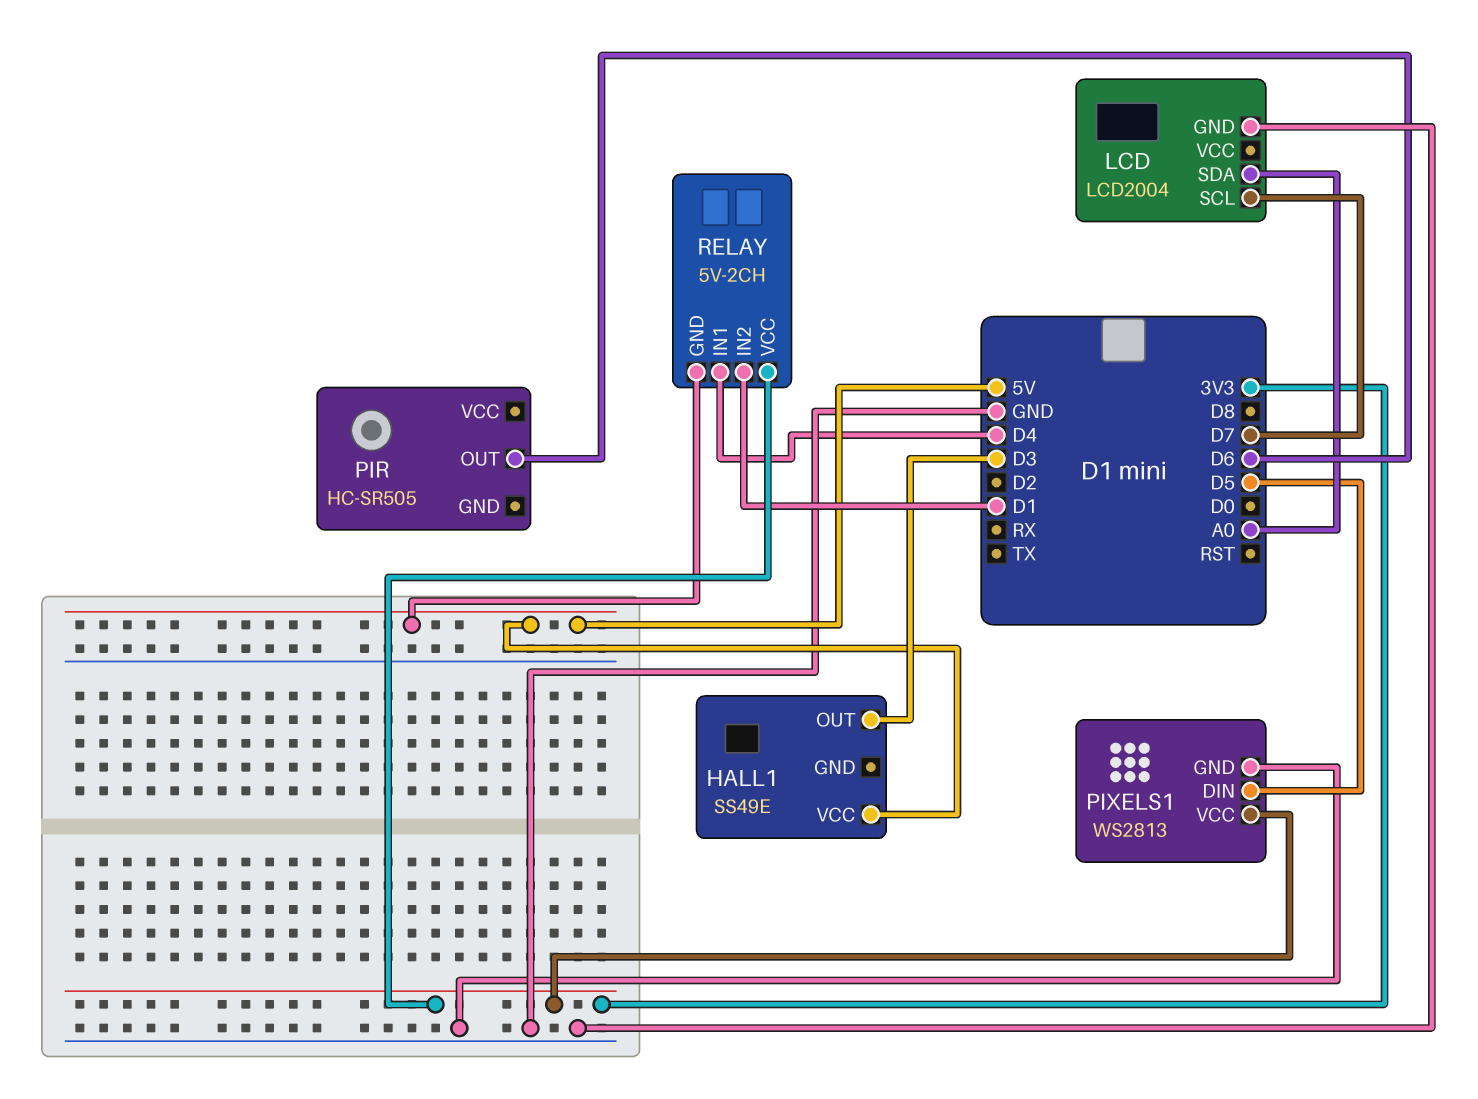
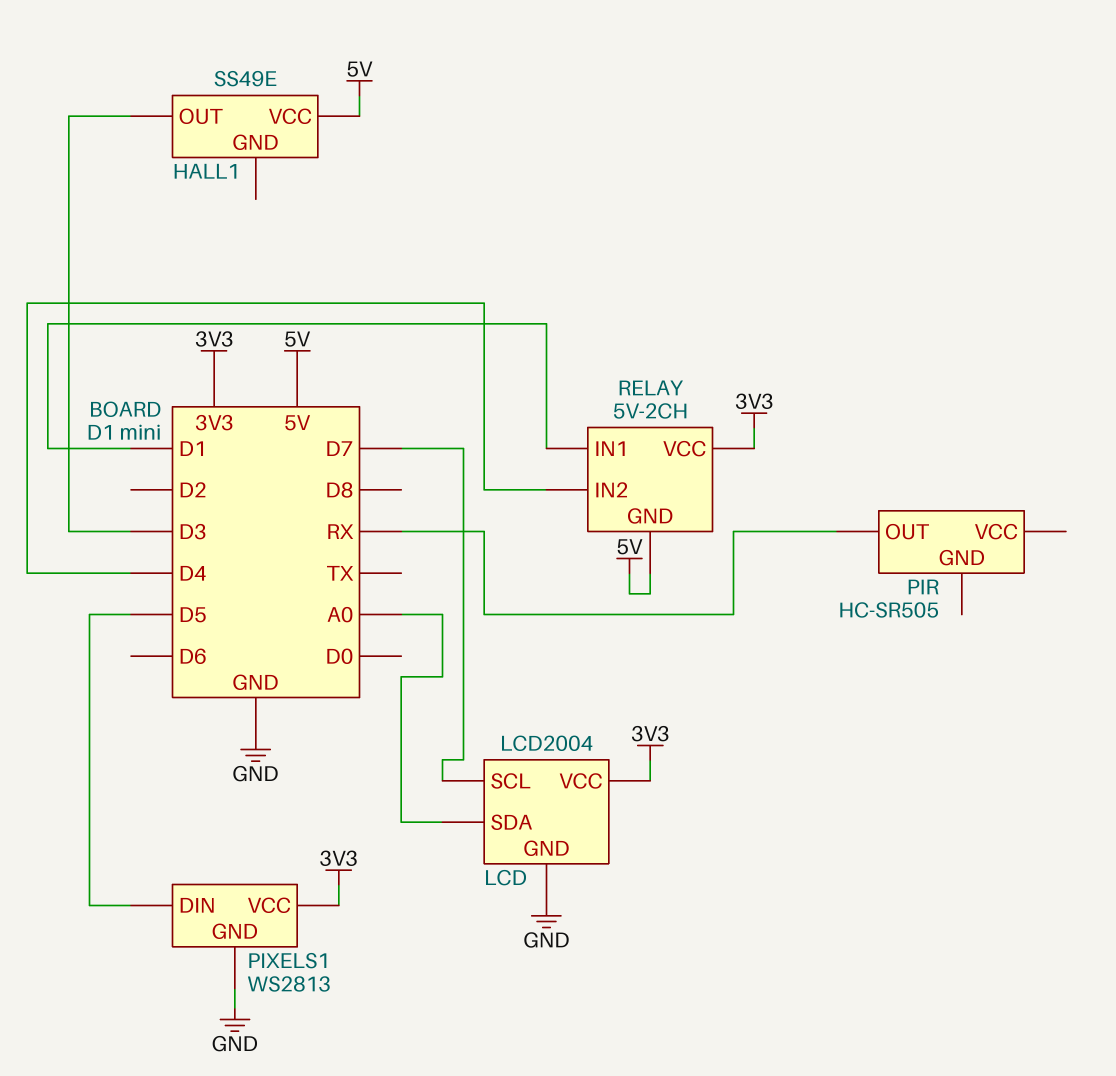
LCD pin VCC: none -> 3V3
PIR pin OUT: D6 -> RX
RELAY pin IN1: D4 -> D1
RELAY pin IN2: D1 -> D4

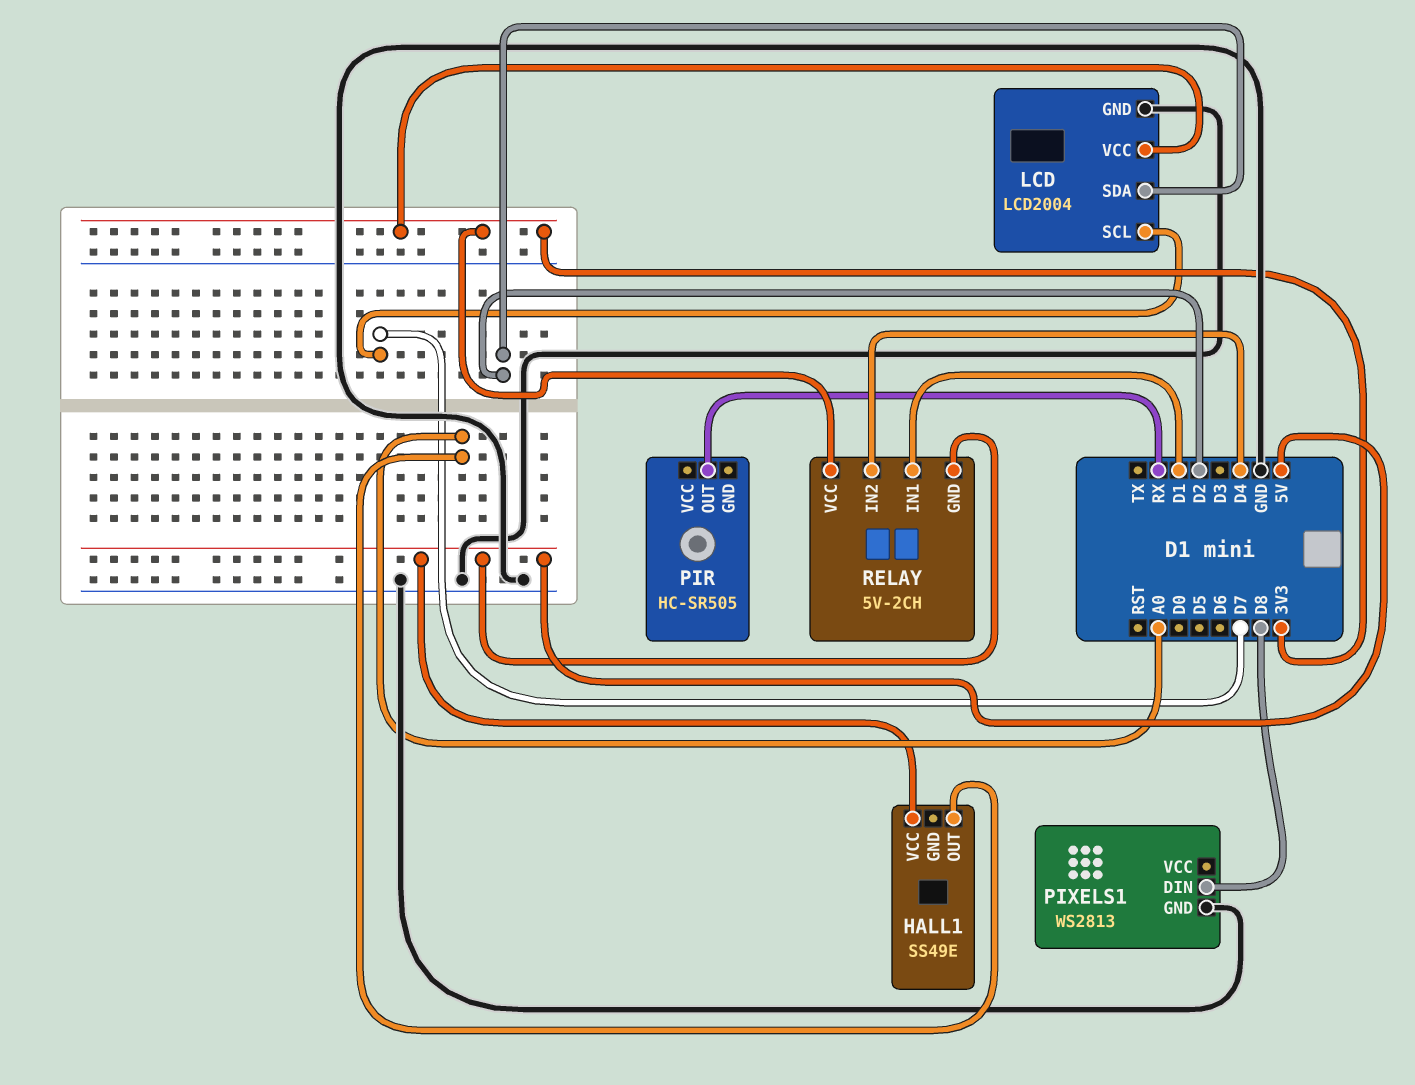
HALL1 pin OUT: D3 -> A0
LCD pin SDA: A0 -> D2
PIXELS1 pin DIN: D5 -> D8
PIXELS1 pin VCC: 3V3 -> none

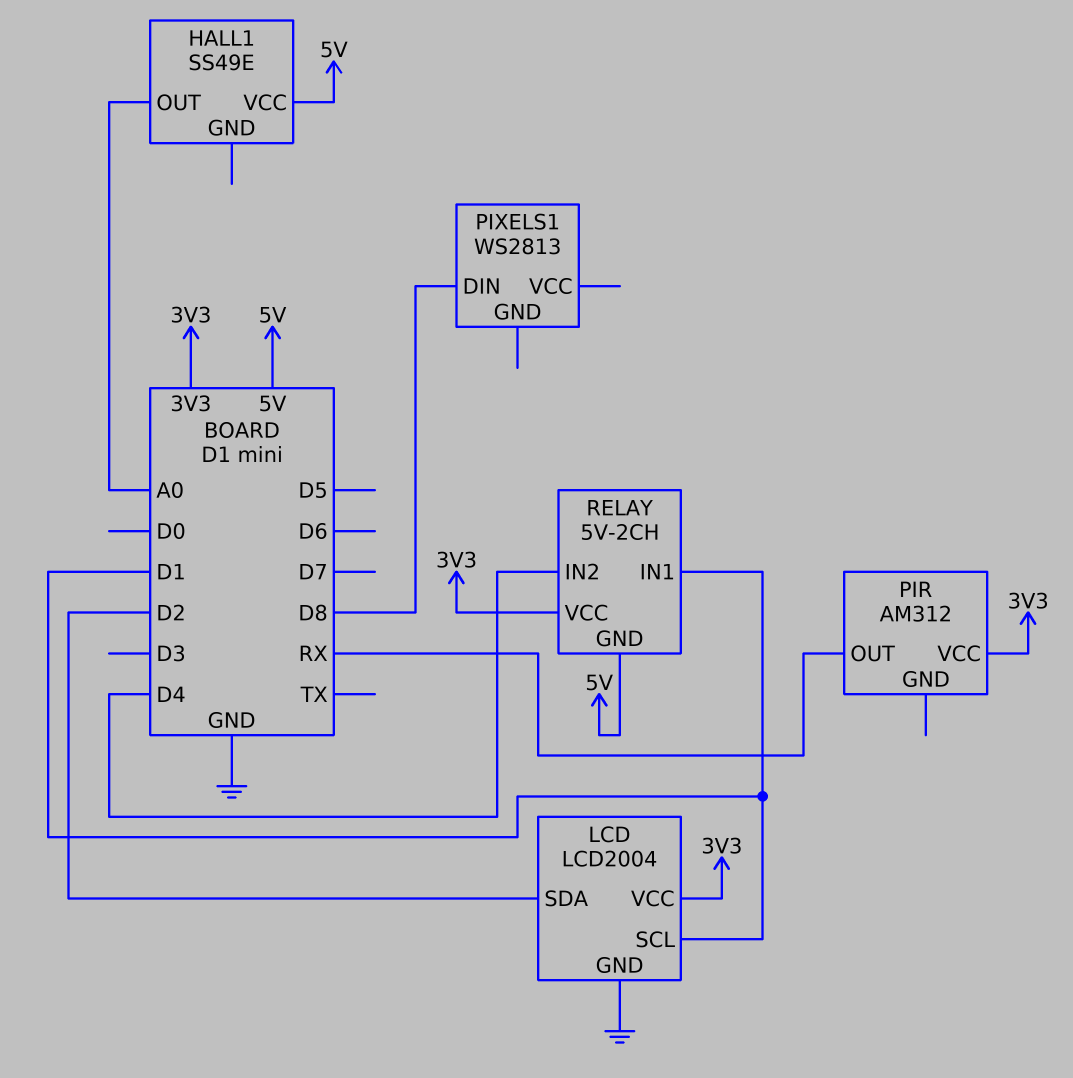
LCD pin SCL: D7 -> D1
PIR: HC-SR505 -> AM312
PIR pin VCC: none -> 3V3
PIXELS1 pin GND: GND -> none

